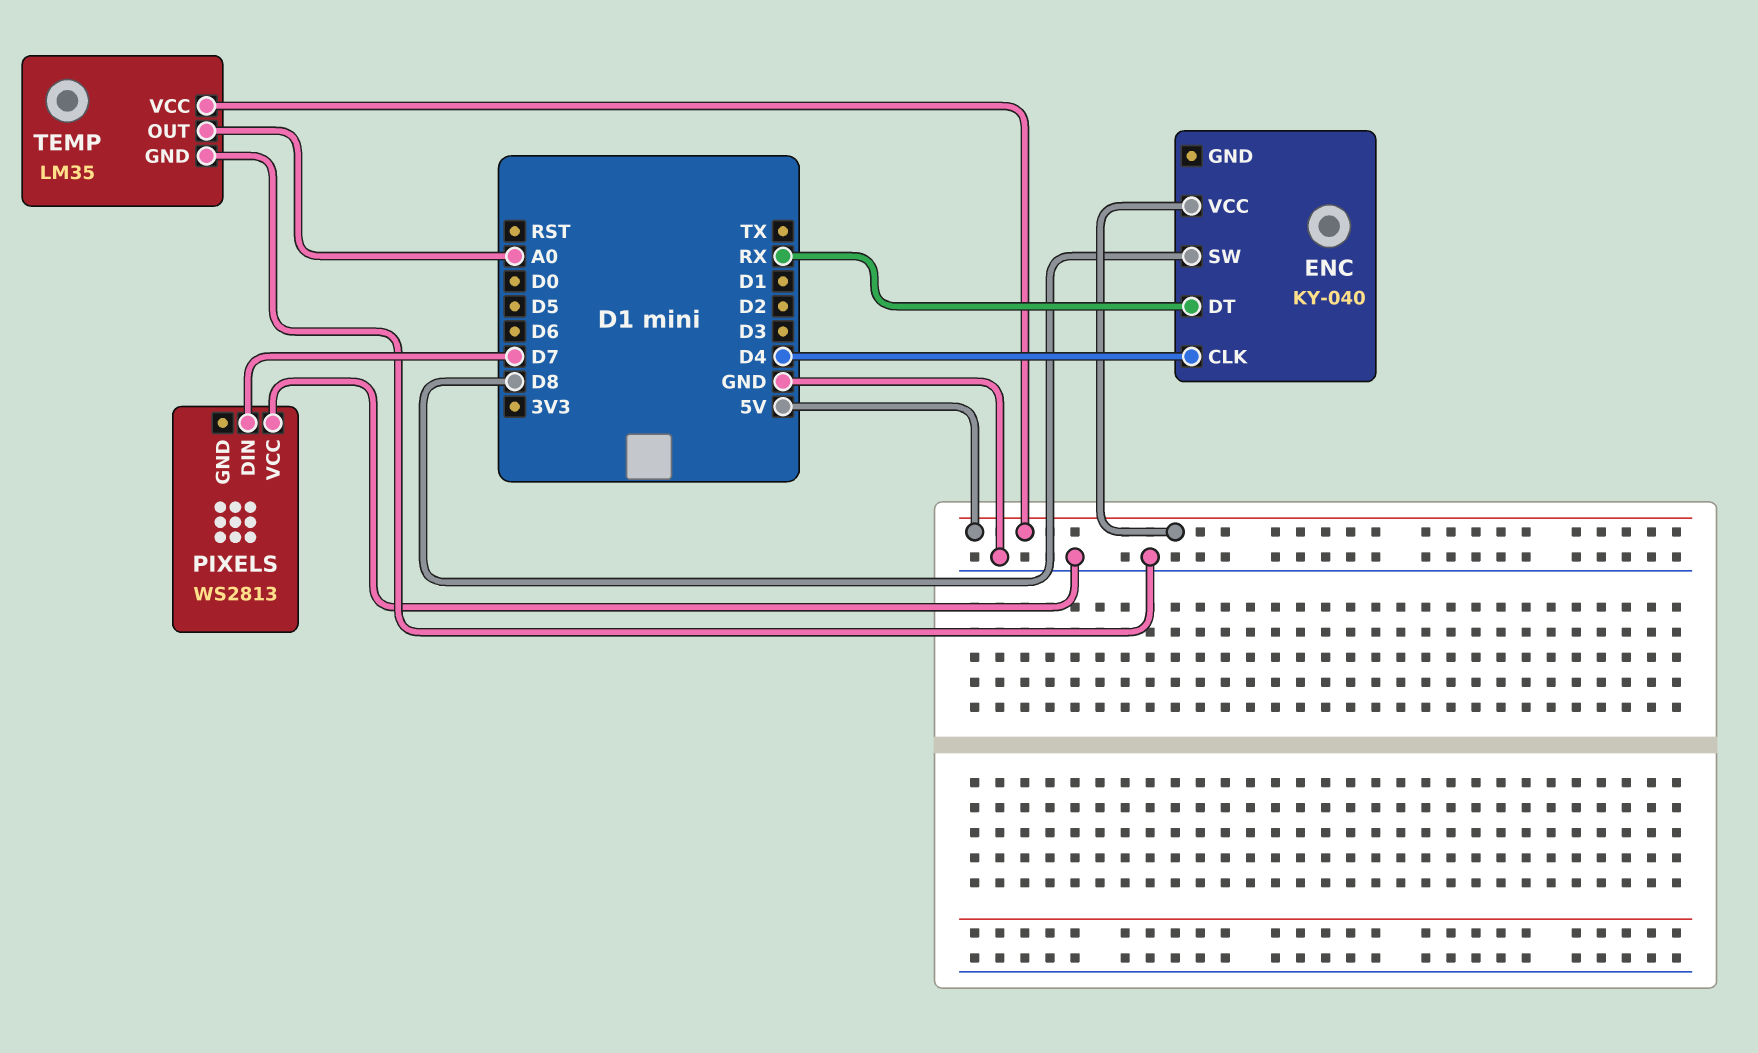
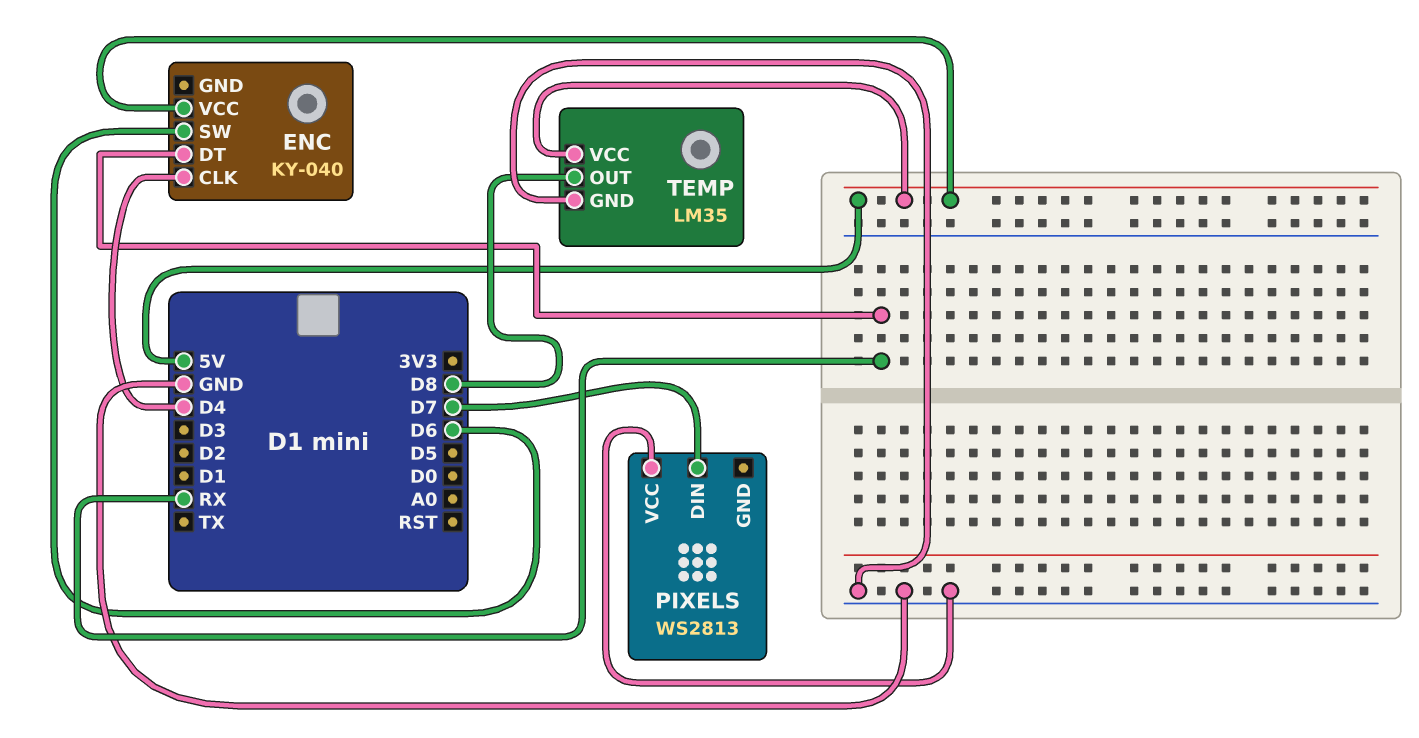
ENC pin SW: D8 -> D6
TEMP pin OUT: A0 -> D8

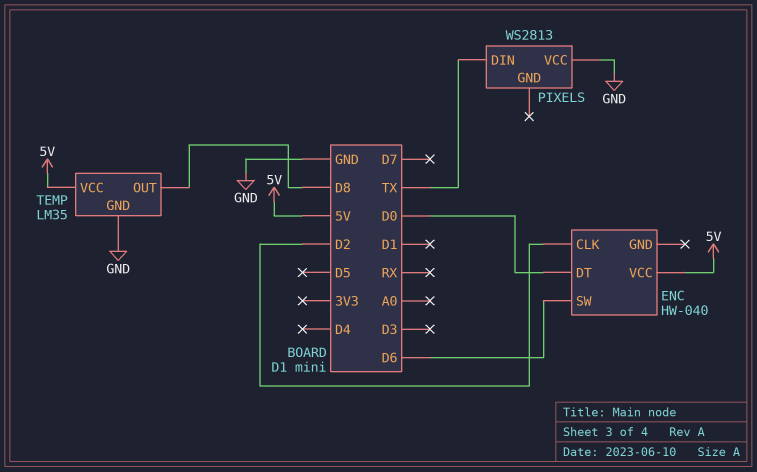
ENC: KY-040 -> HW-040
ENC pin CLK: D4 -> D2
ENC pin DT: RX -> D0
PIXELS pin DIN: D7 -> TX

